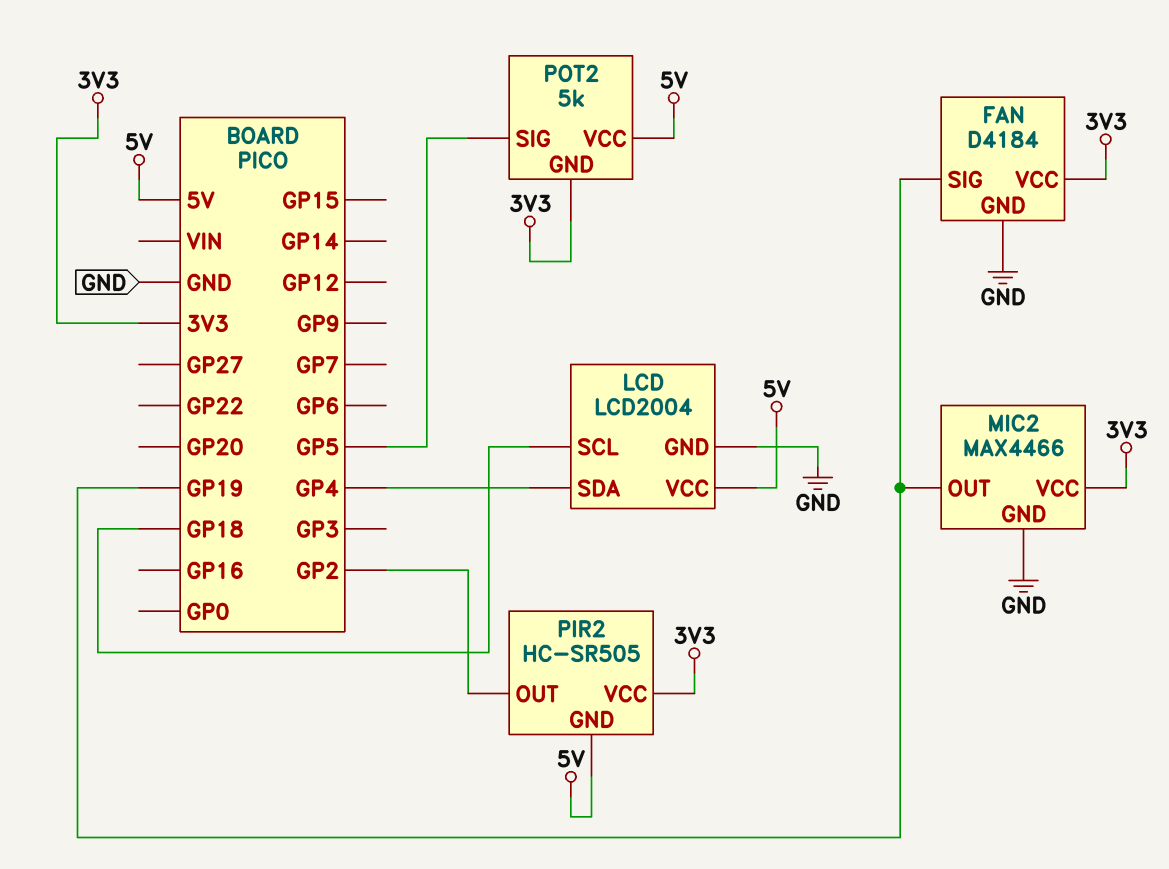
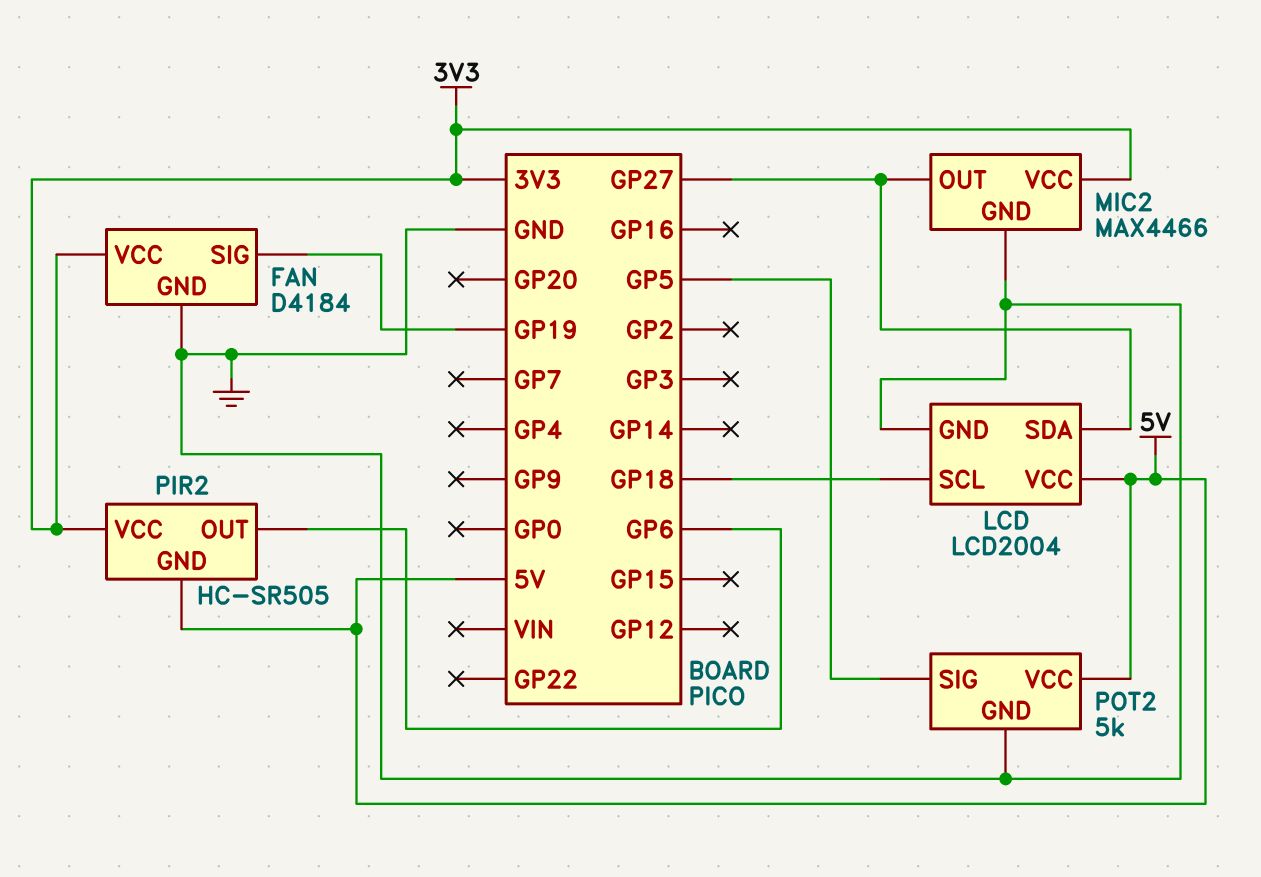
LCD pin SDA: GP4 -> GP27
MIC2 pin OUT: GP19 -> GP27
PIR2 pin OUT: GP2 -> GP6
POT2 pin GND: 3V3 -> GND

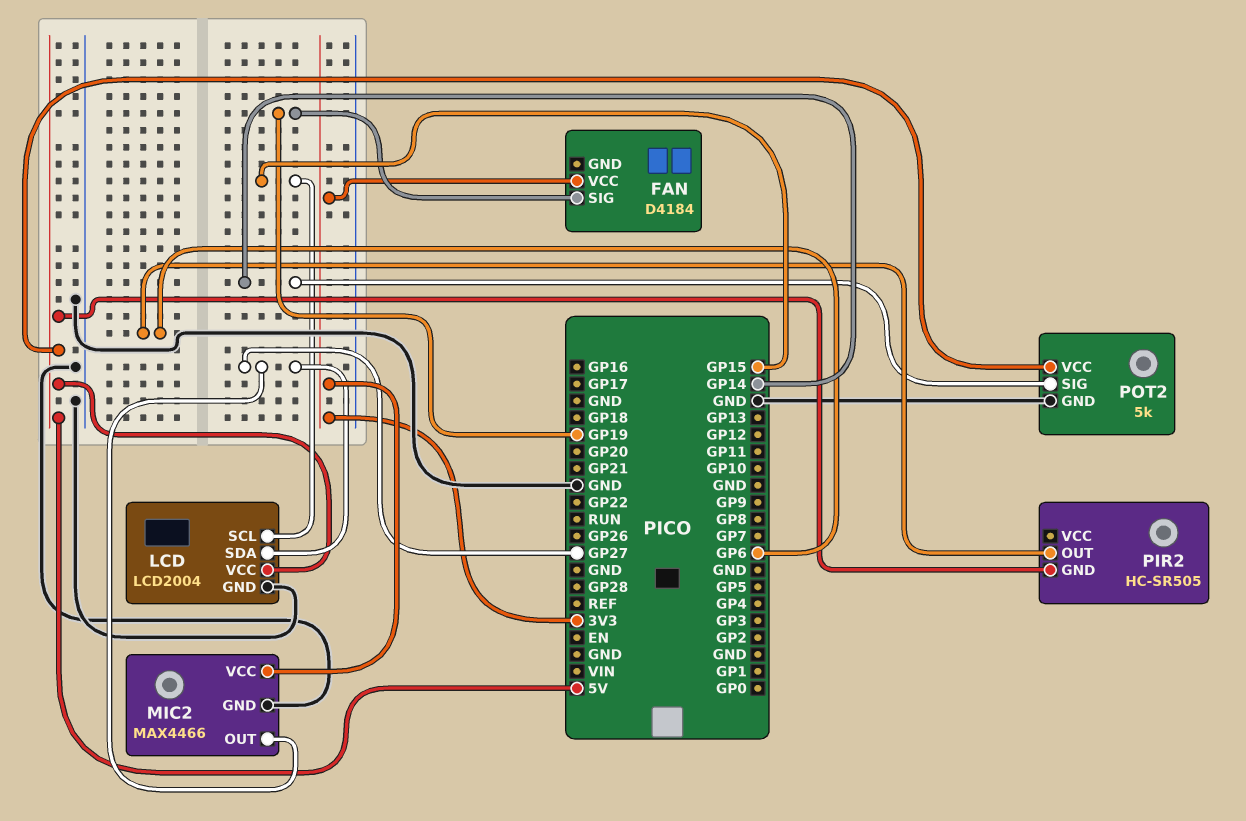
FAN pin GND: GND -> none
LCD pin SCL: GP18 -> GP15
PIR2 pin VCC: 3V3 -> none
POT2 pin SIG: GP5 -> GP14

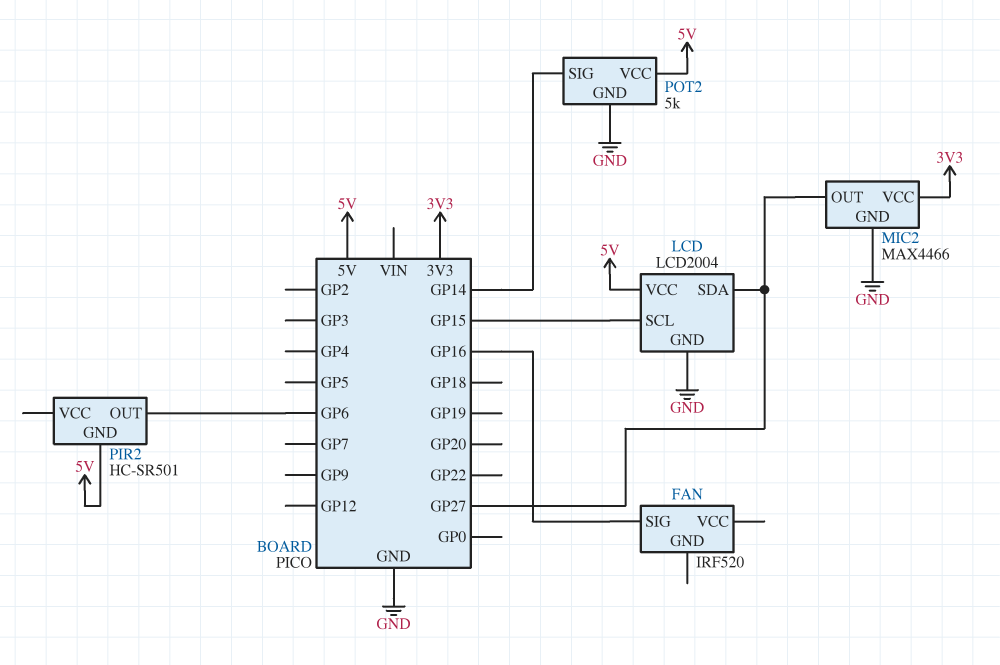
FAN: D4184 -> IRF520
FAN pin SIG: GP19 -> GP16
FAN pin VCC: 3V3 -> none
PIR2: HC-SR505 -> HC-SR501

